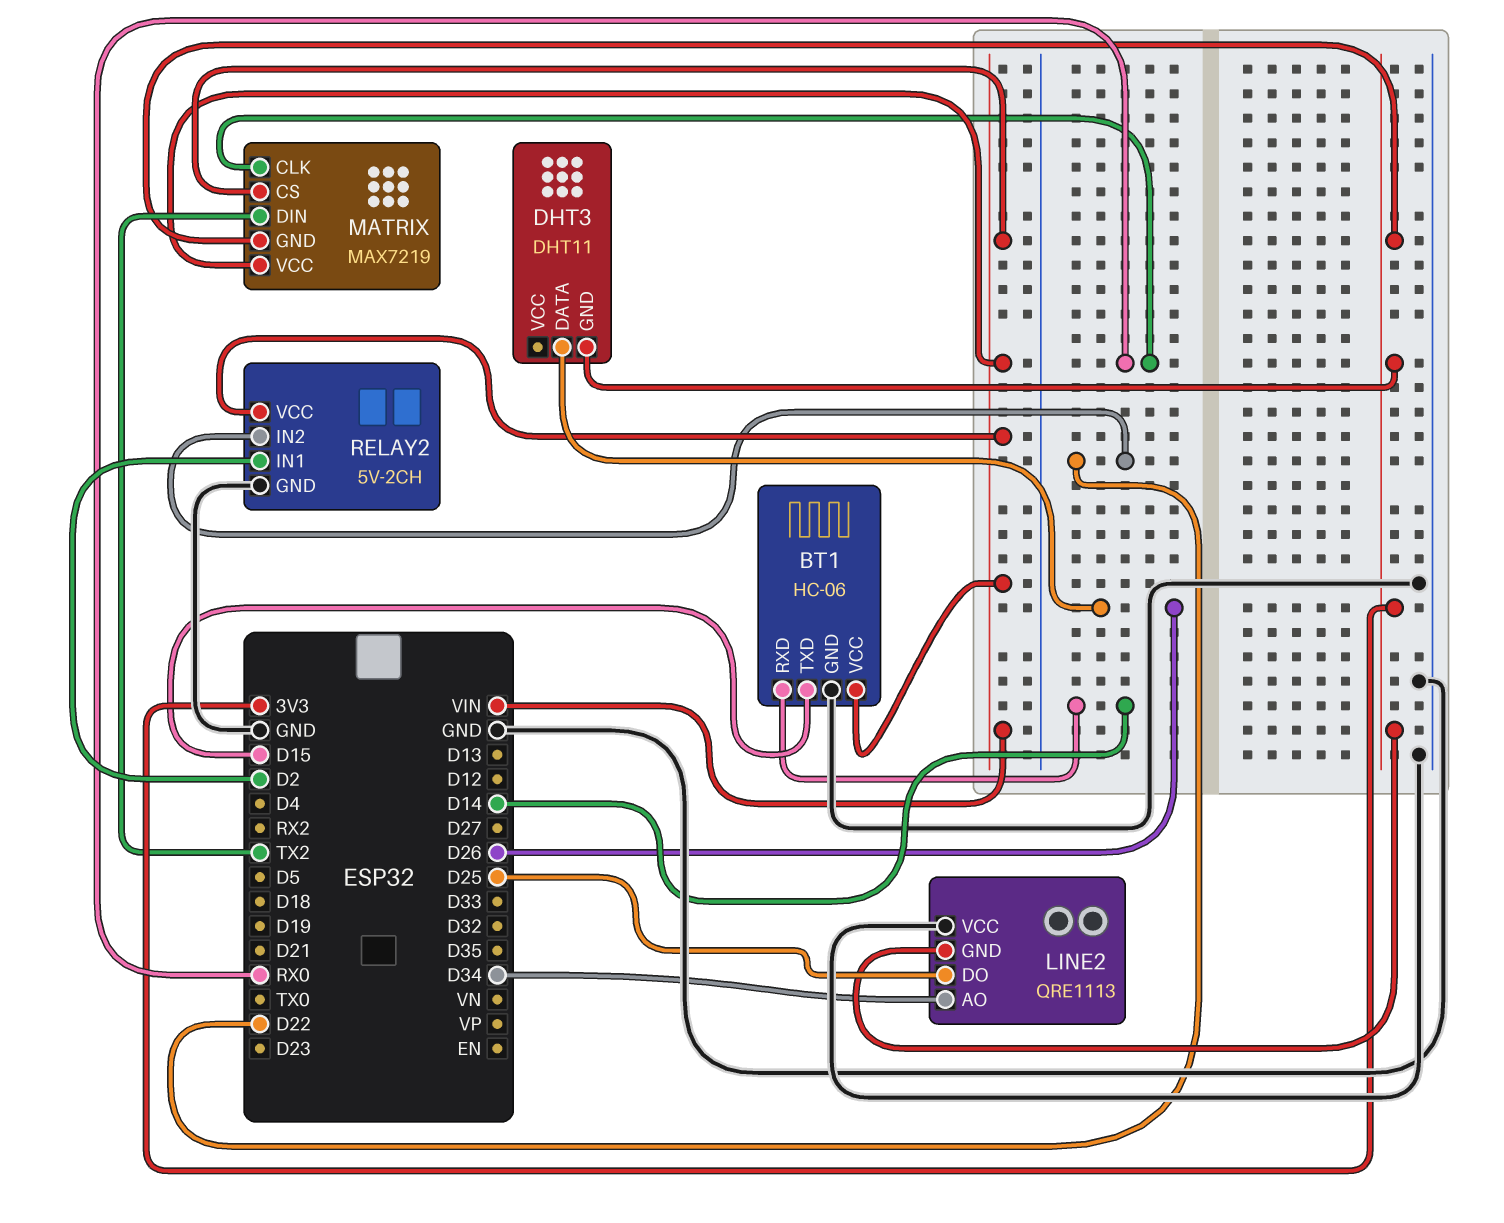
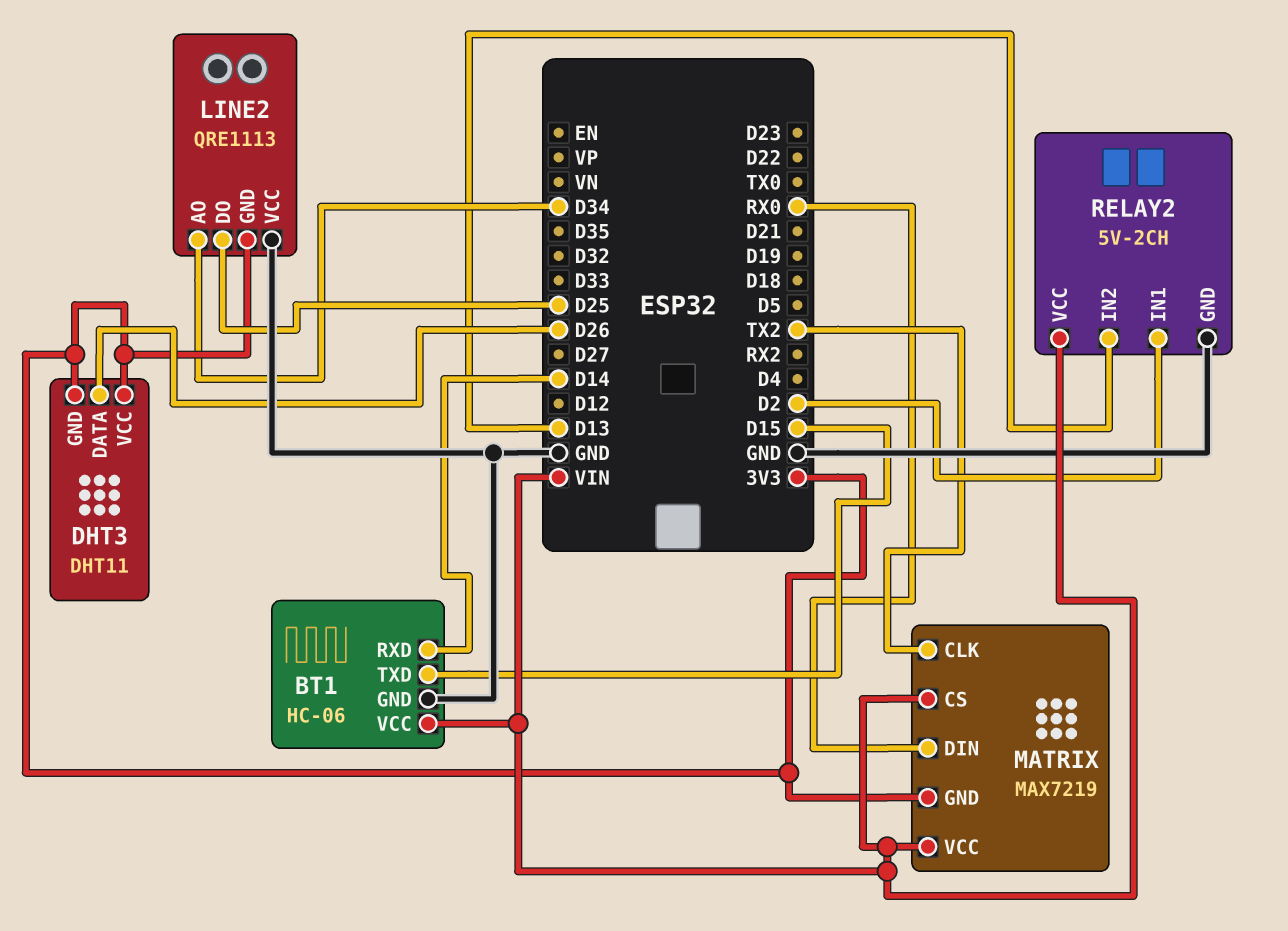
DHT3 pin VCC: none -> 3V3
MATRIX pin CLK: RX0 -> TX2
MATRIX pin DIN: TX2 -> RX0
RELAY2 pin IN2: D22 -> D13

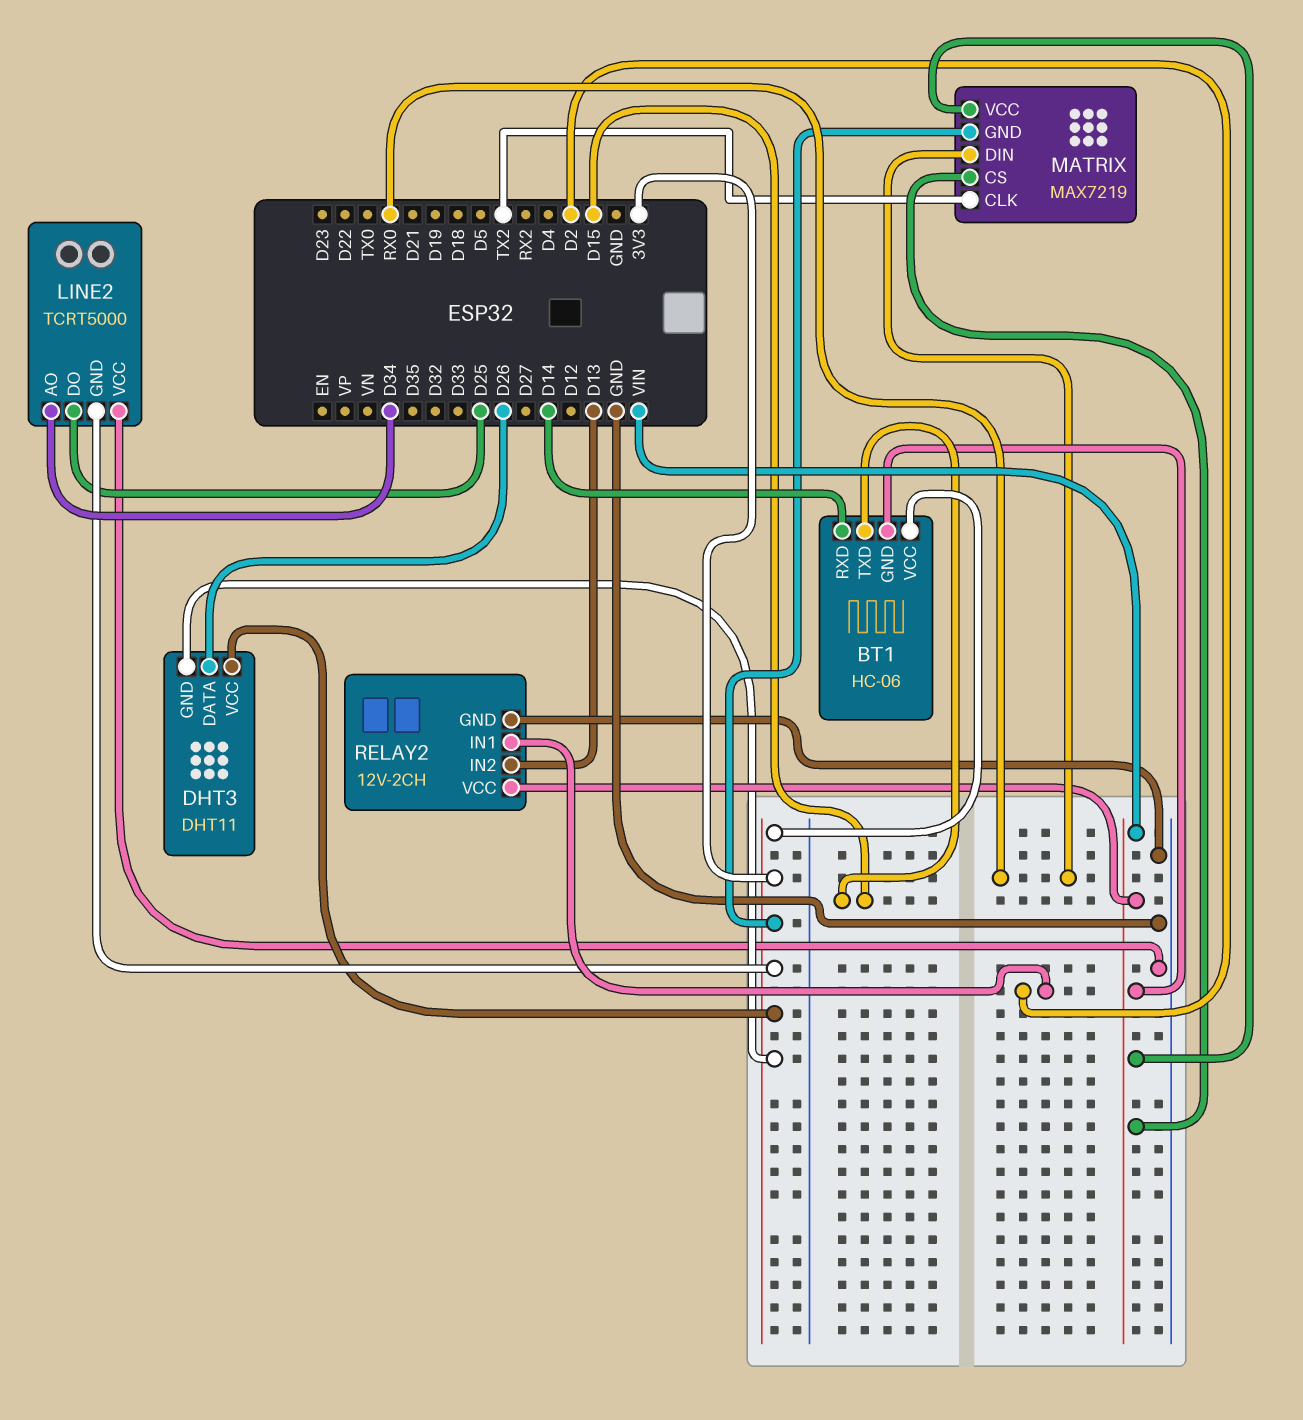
BT1 pin GND: GND -> VIN
BT1 pin VCC: VIN -> 3V3
LINE2: QRE1113 -> TCRT5000
RELAY2: 5V-2CH -> 12V-2CH

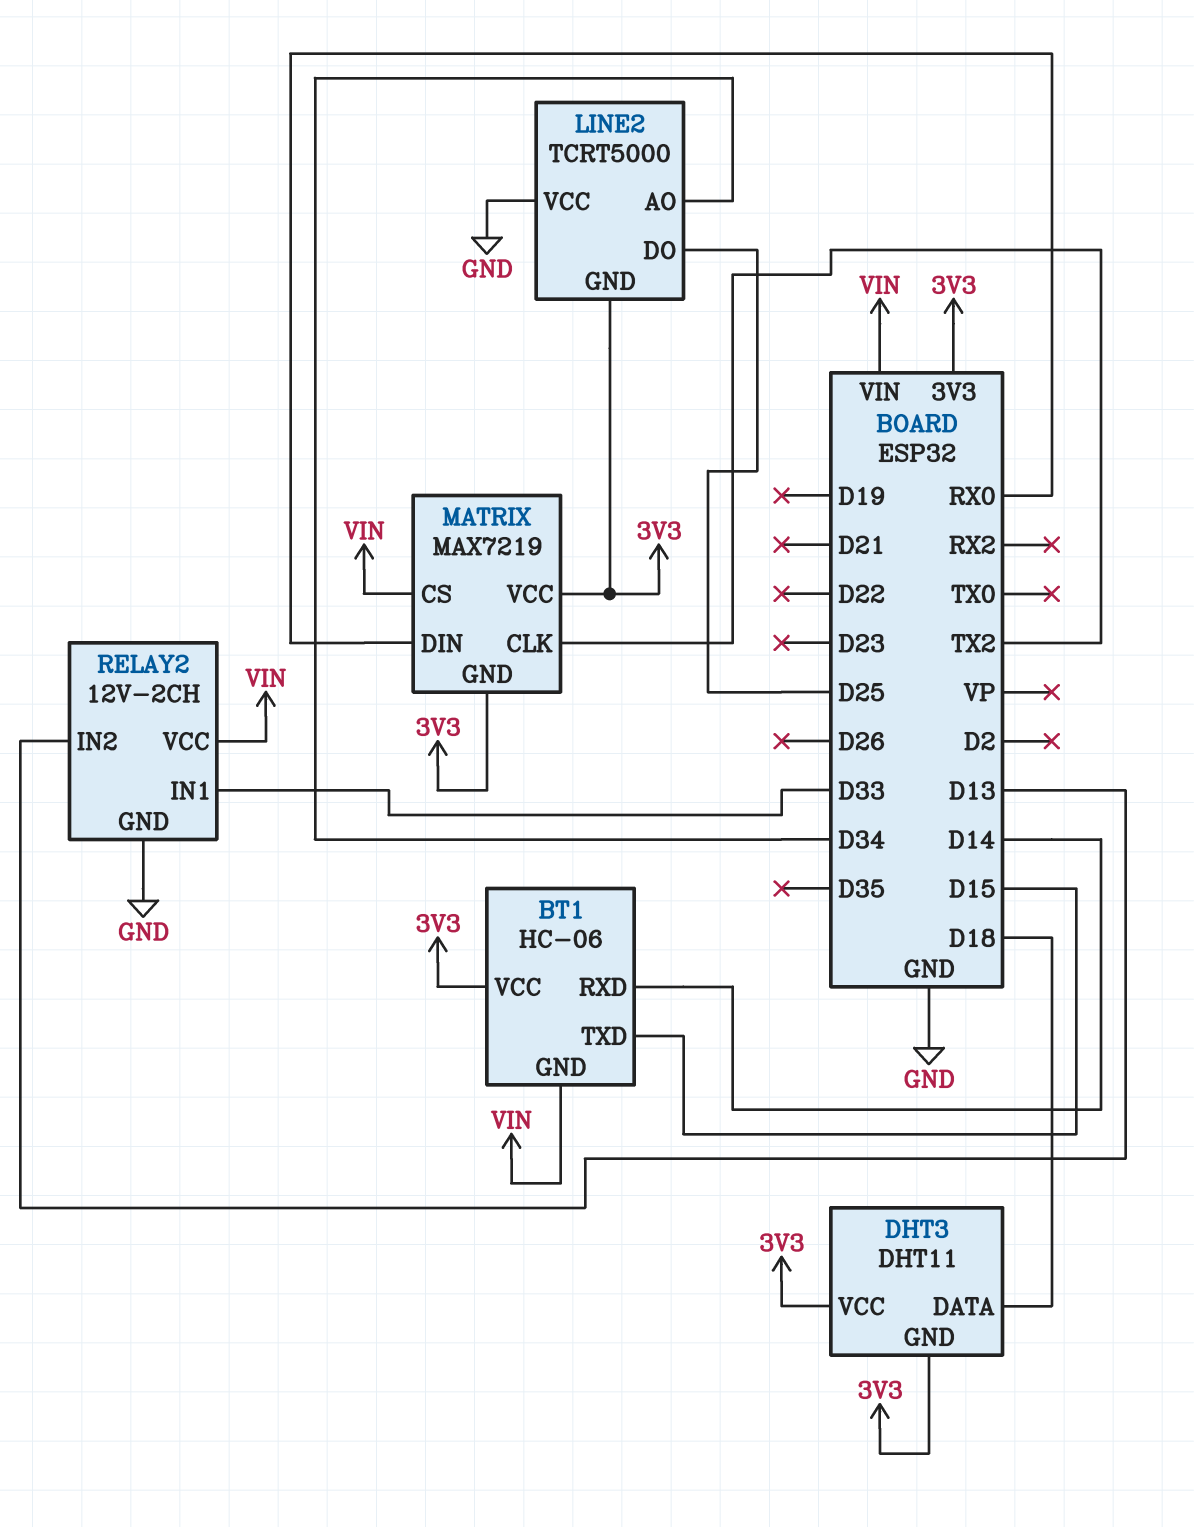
DHT3 pin DATA: D26 -> D18
MATRIX pin VCC: VIN -> 3V3
RELAY2 pin IN1: D2 -> D33

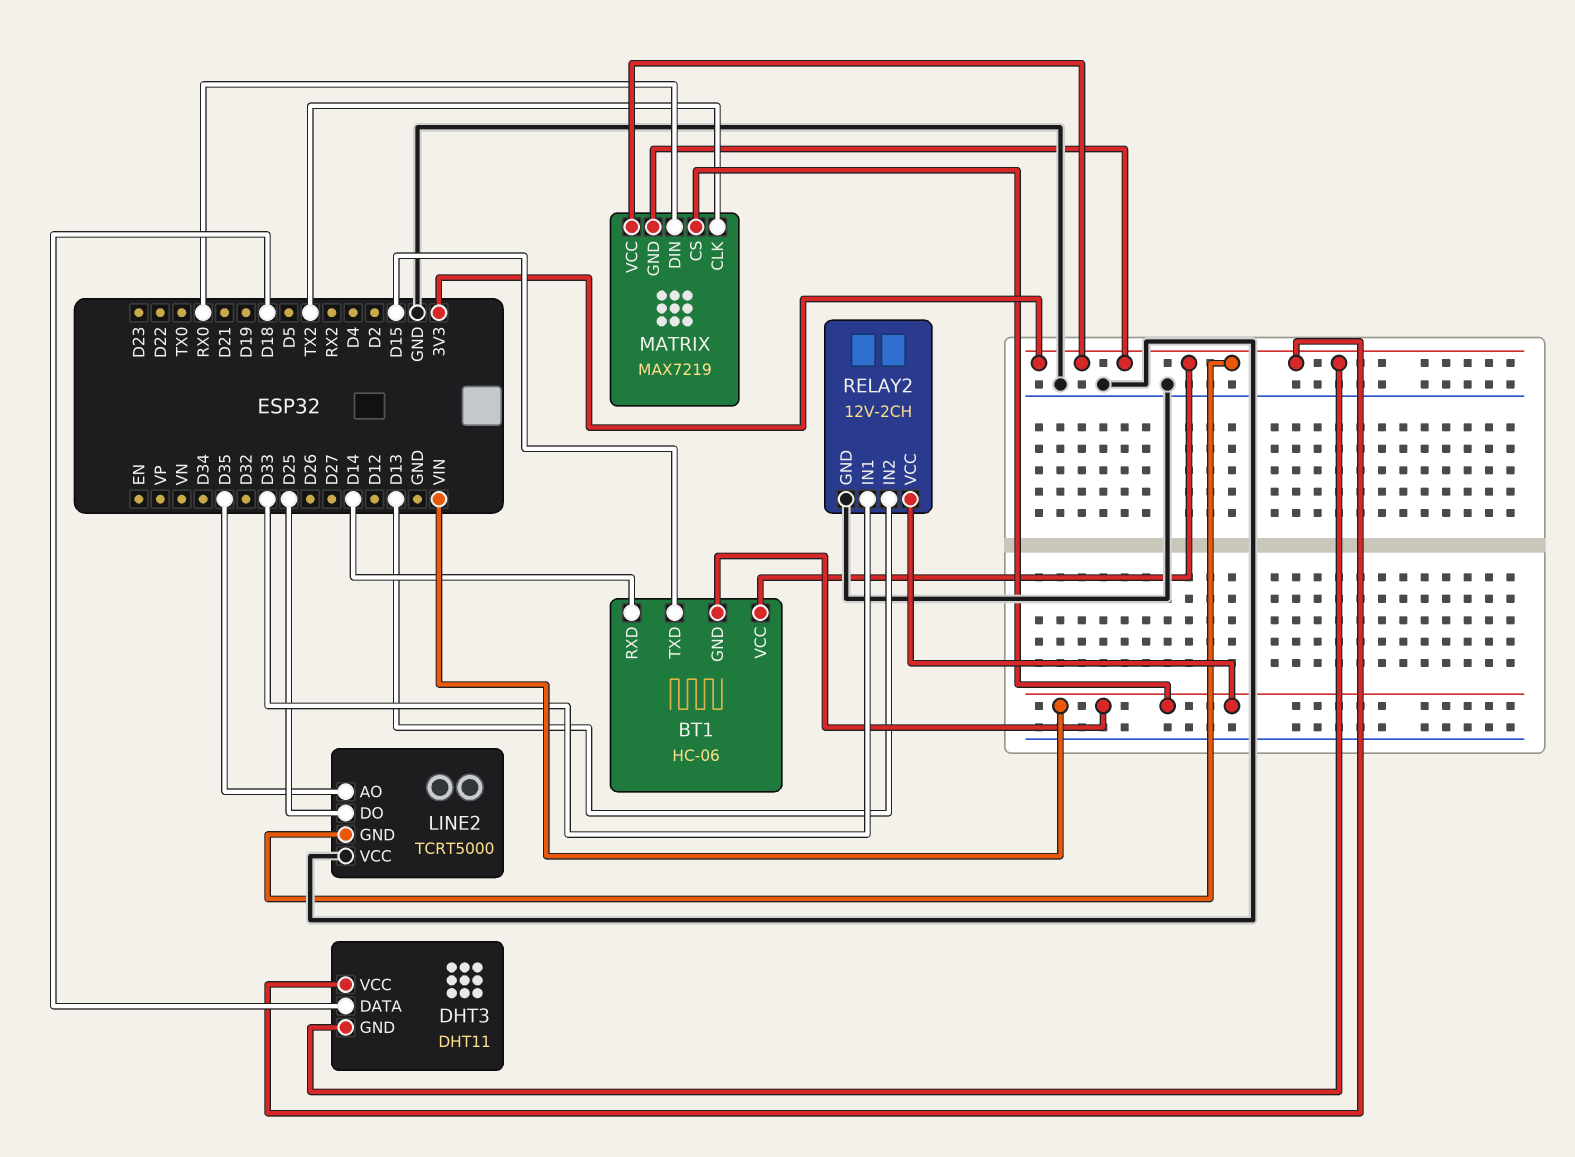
LINE2 pin AO: D34 -> D35

